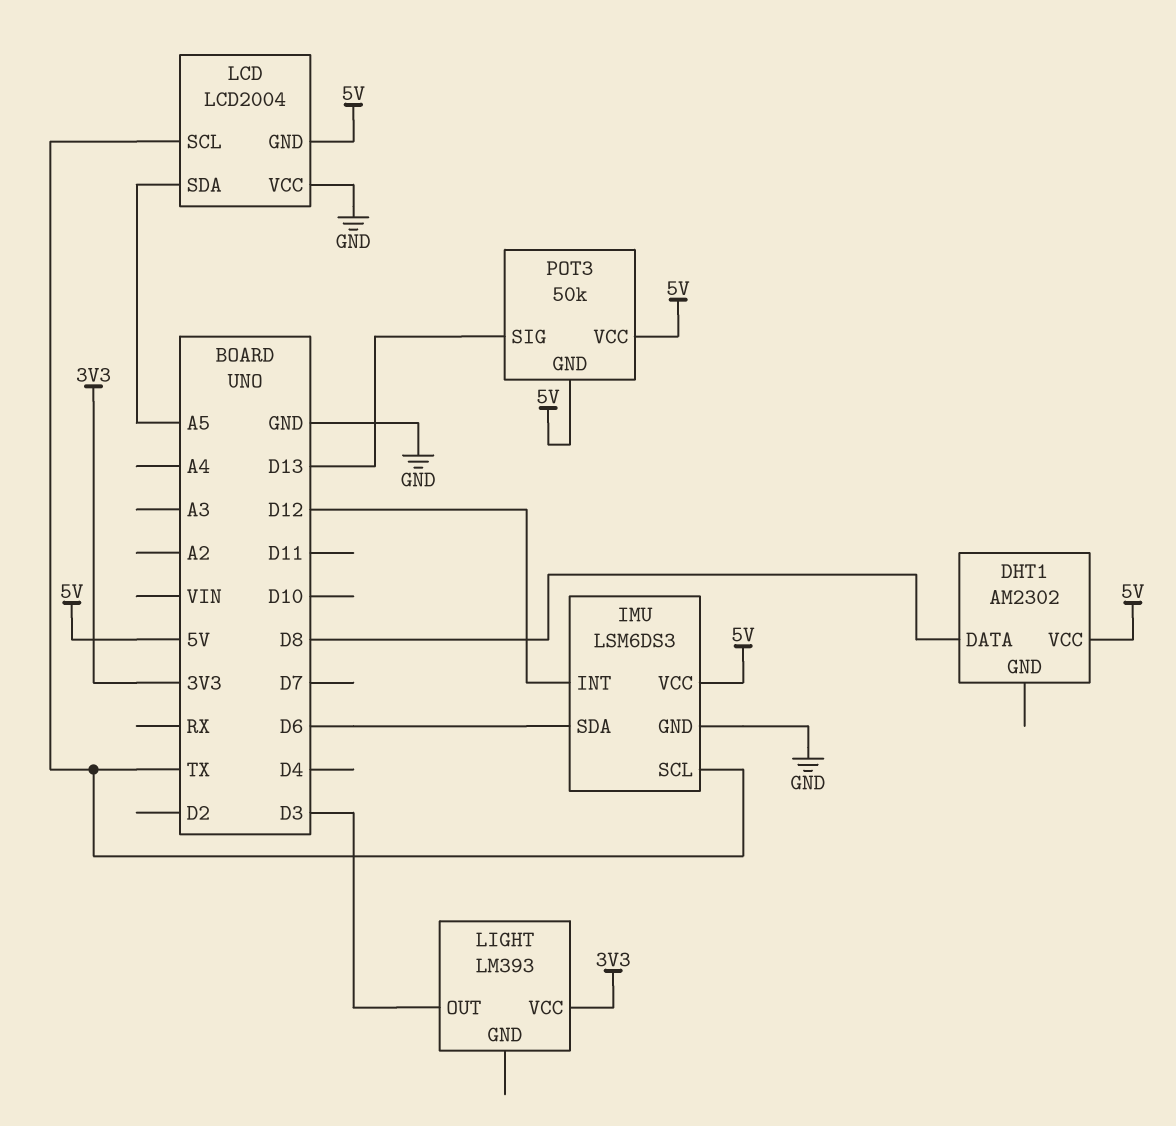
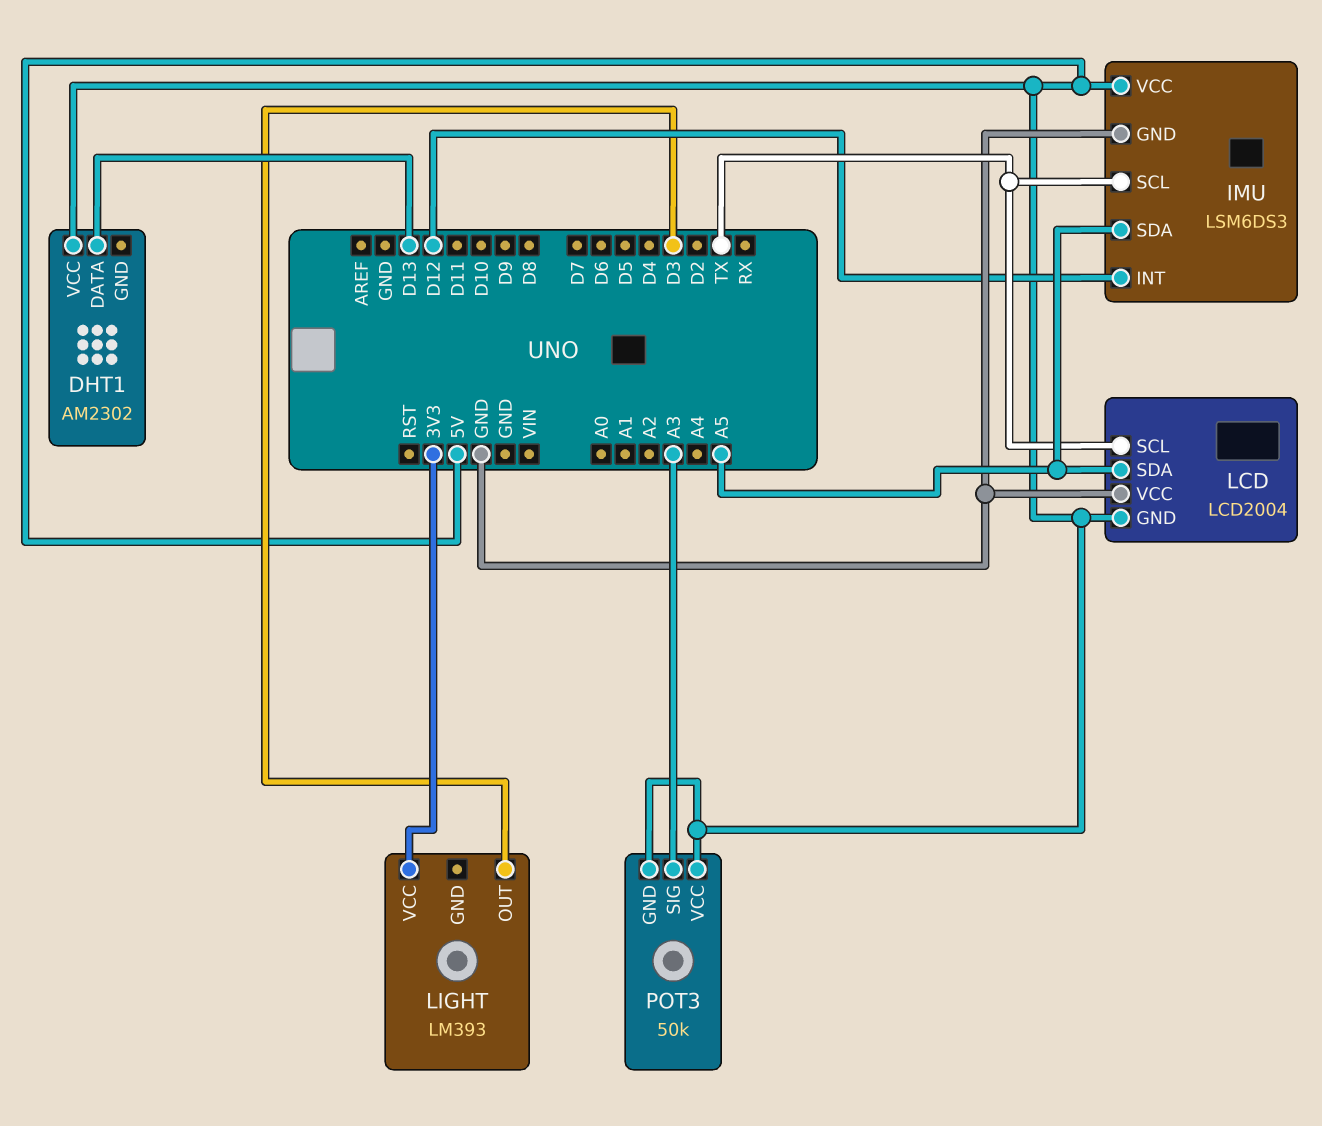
DHT1 pin DATA: D8 -> D13
IMU pin SDA: D6 -> A5
POT3 pin SIG: D13 -> A3

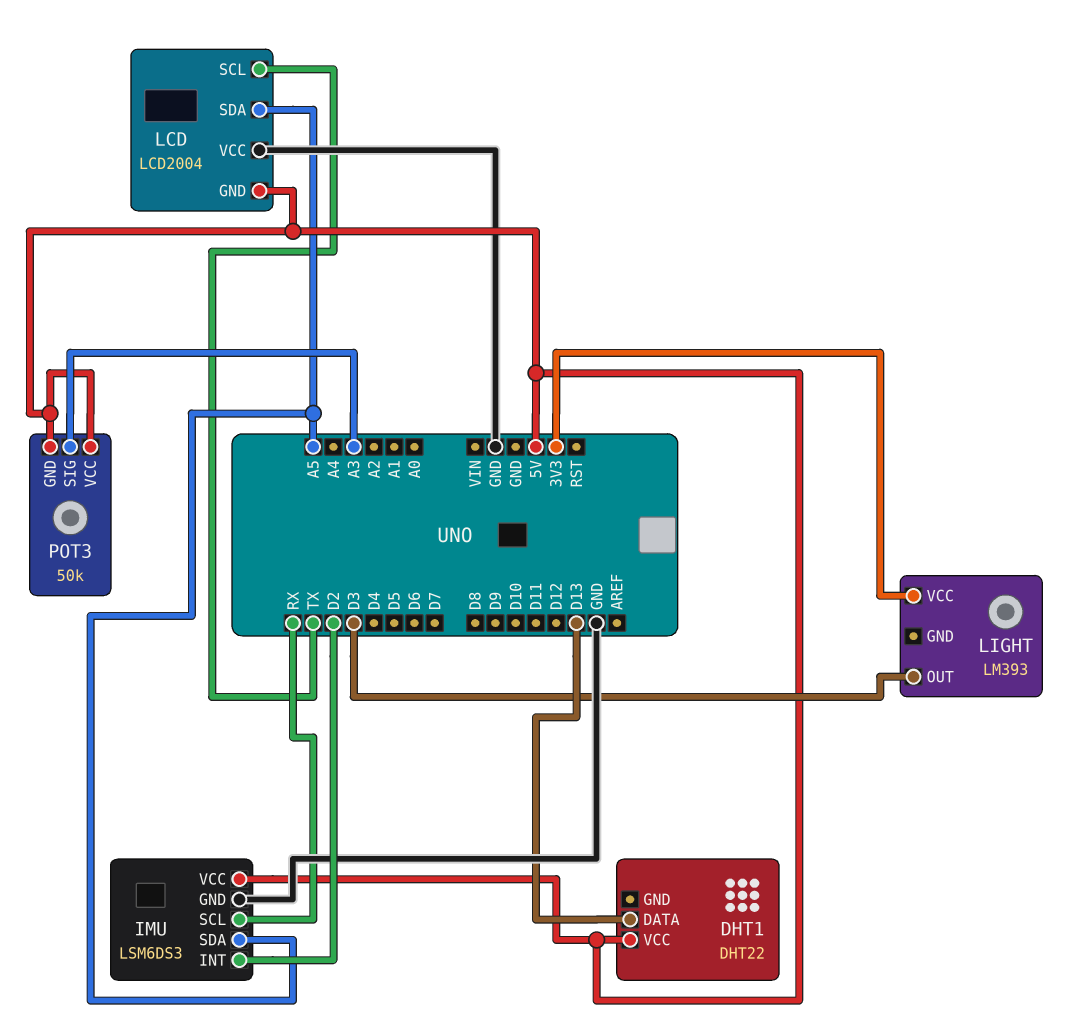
DHT1: AM2302 -> DHT22
IMU pin INT: D12 -> D2
IMU pin SCL: TX -> RX

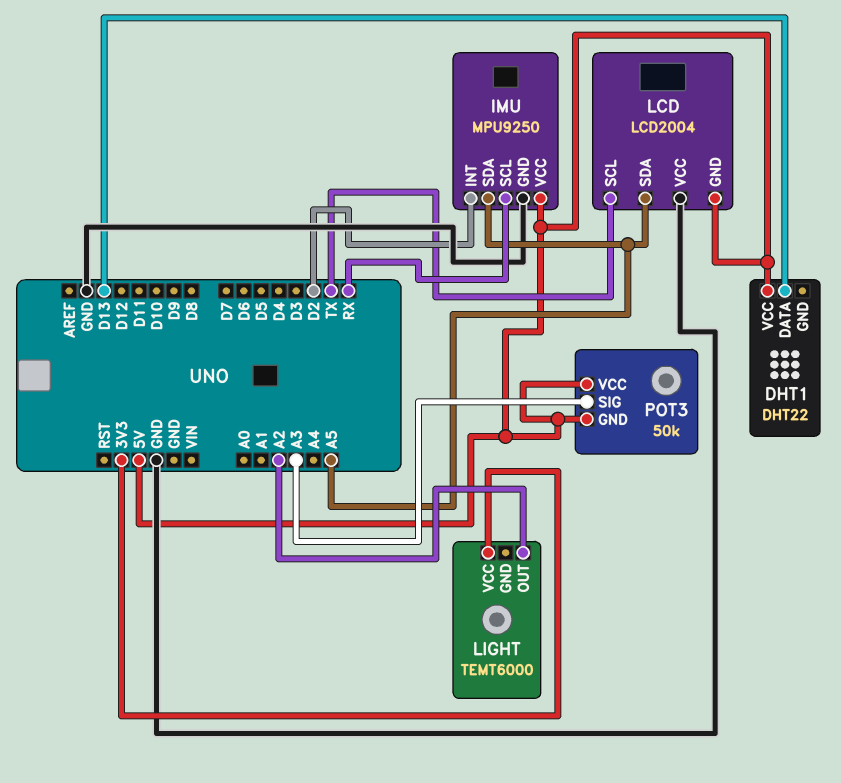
IMU: LSM6DS3 -> MPU9250
LIGHT: LM393 -> TEMT6000
LIGHT pin OUT: D3 -> A2

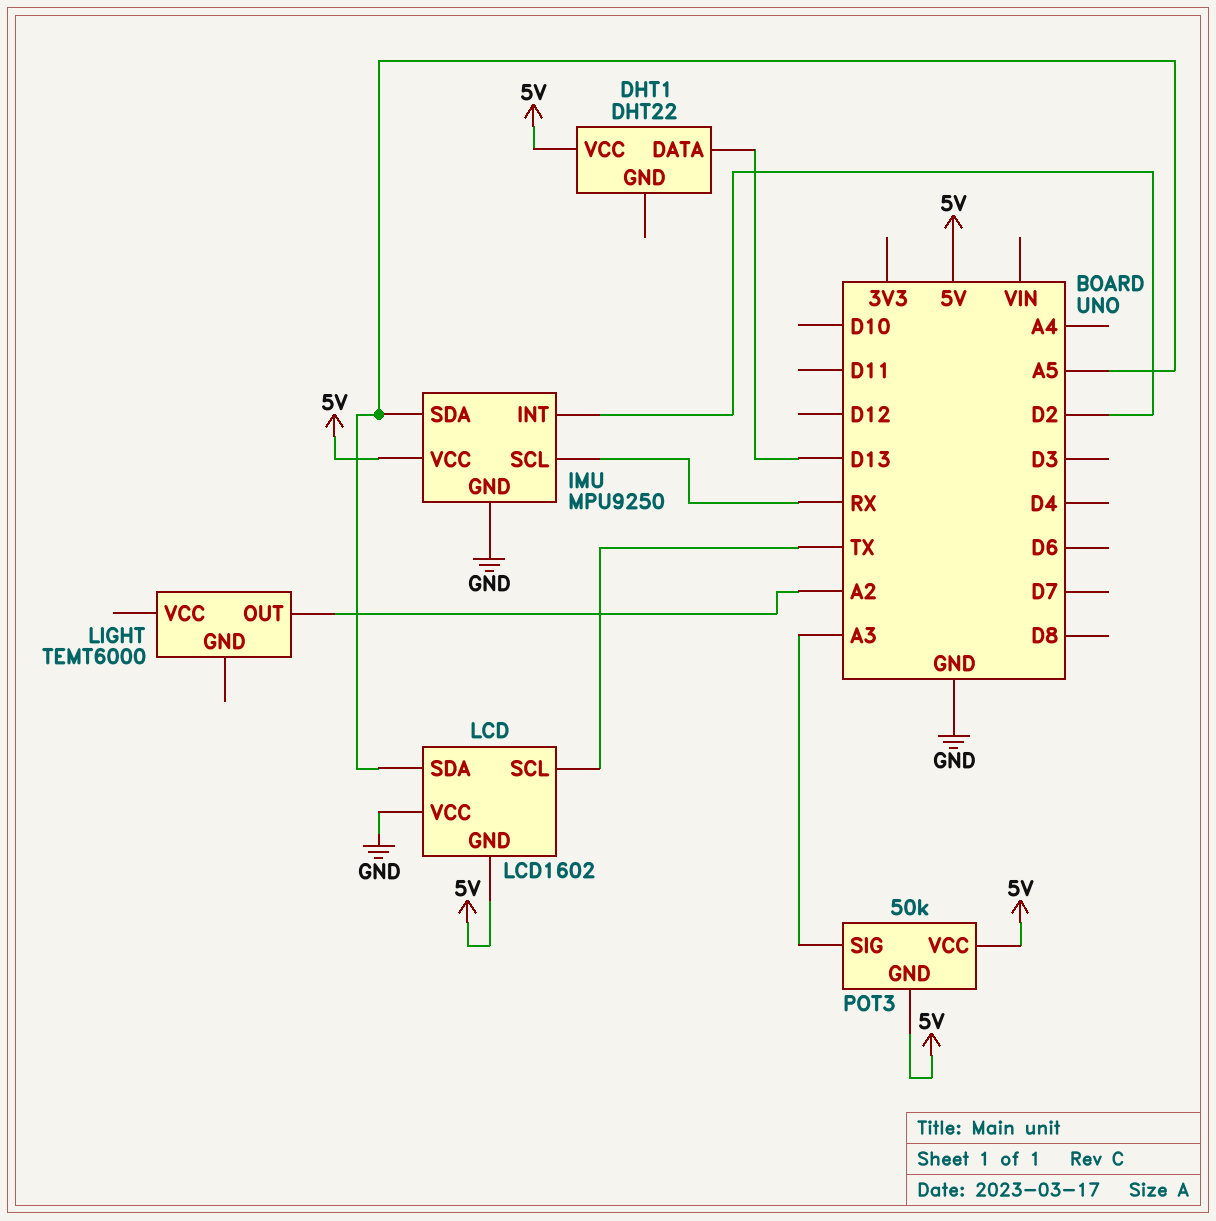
LCD: LCD2004 -> LCD1602
LIGHT pin VCC: 3V3 -> none

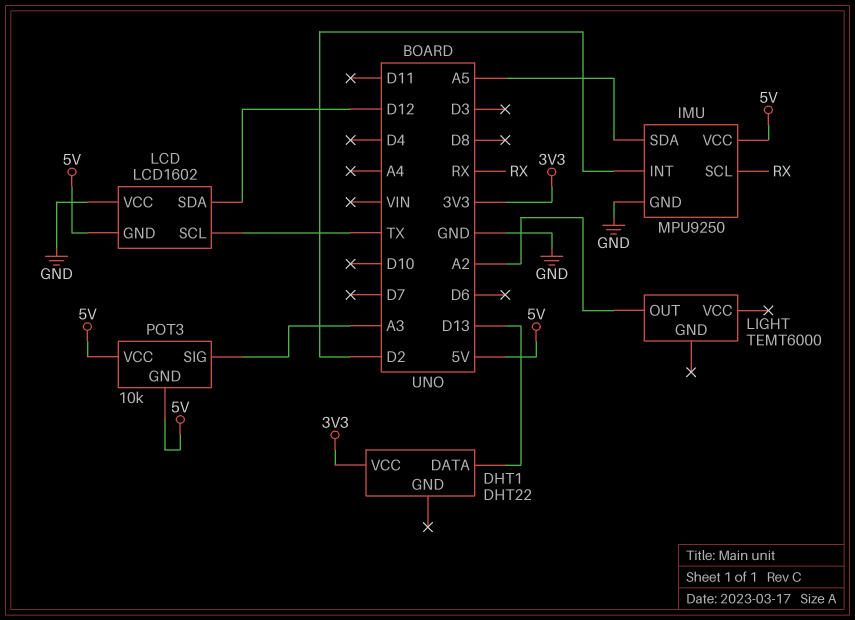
DHT1 pin VCC: 5V -> 3V3
LCD pin SDA: A5 -> D12
POT3: 50k -> 10k

